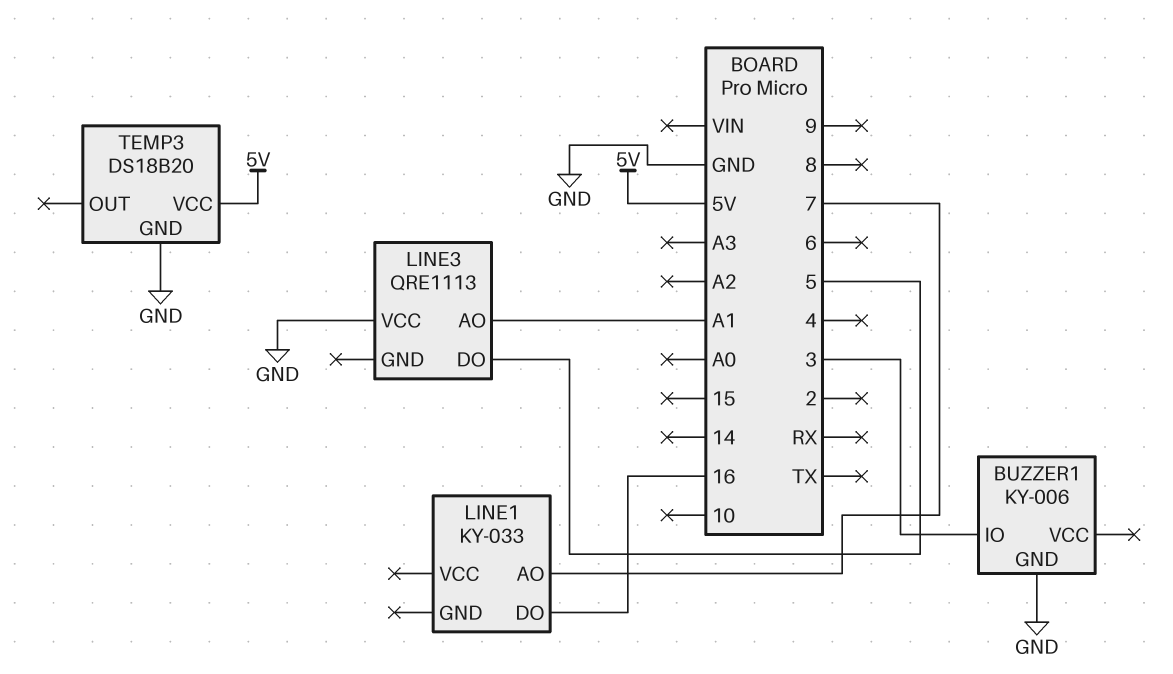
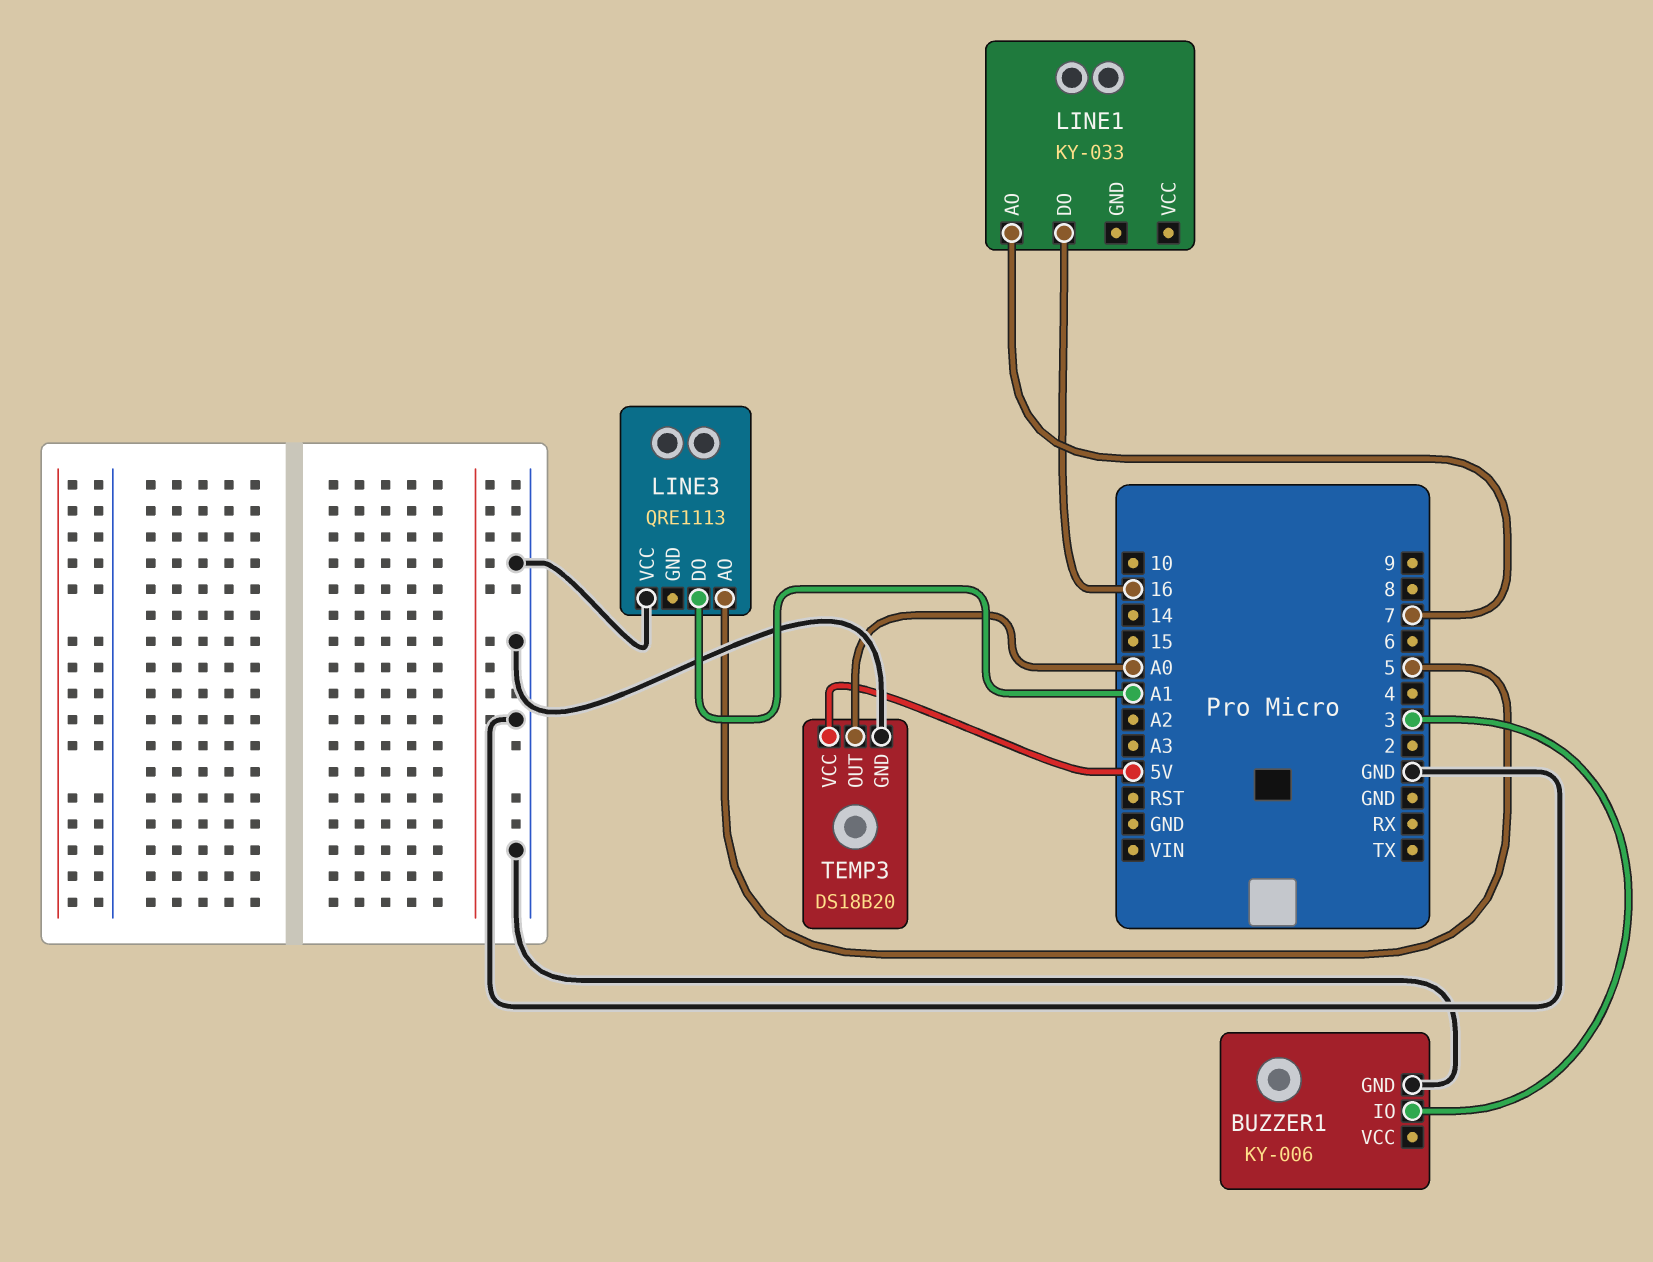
LINE3 pin AO: A1 -> 5
LINE3 pin DO: 5 -> A1
TEMP3 pin OUT: none -> A0

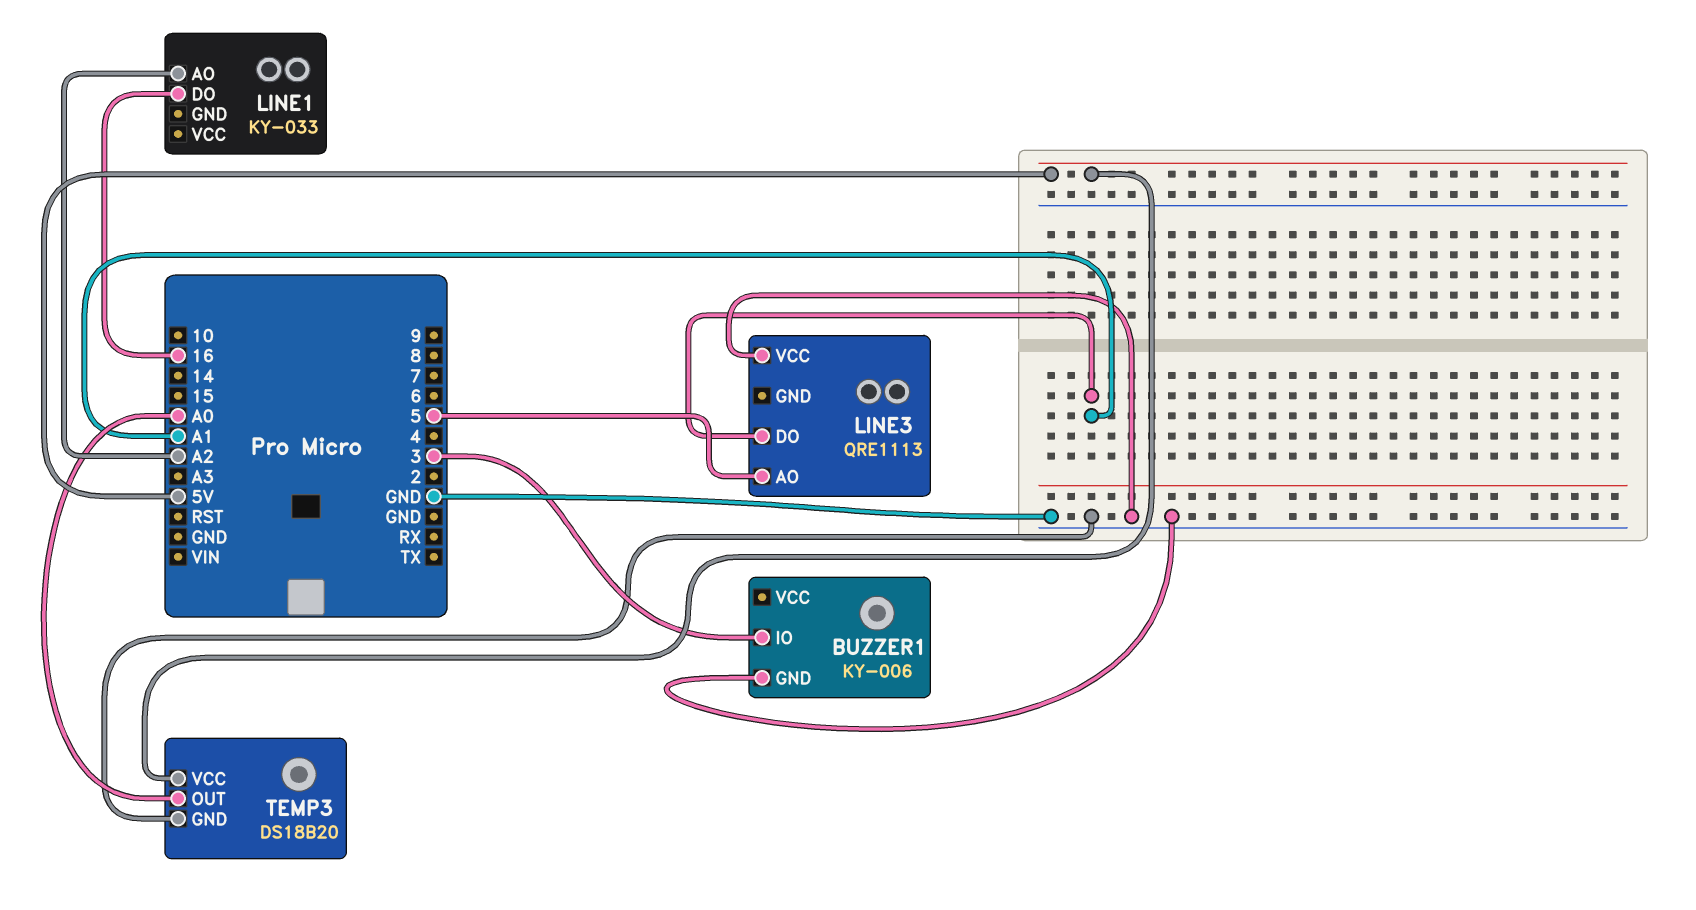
LINE1 pin AO: 7 -> A2

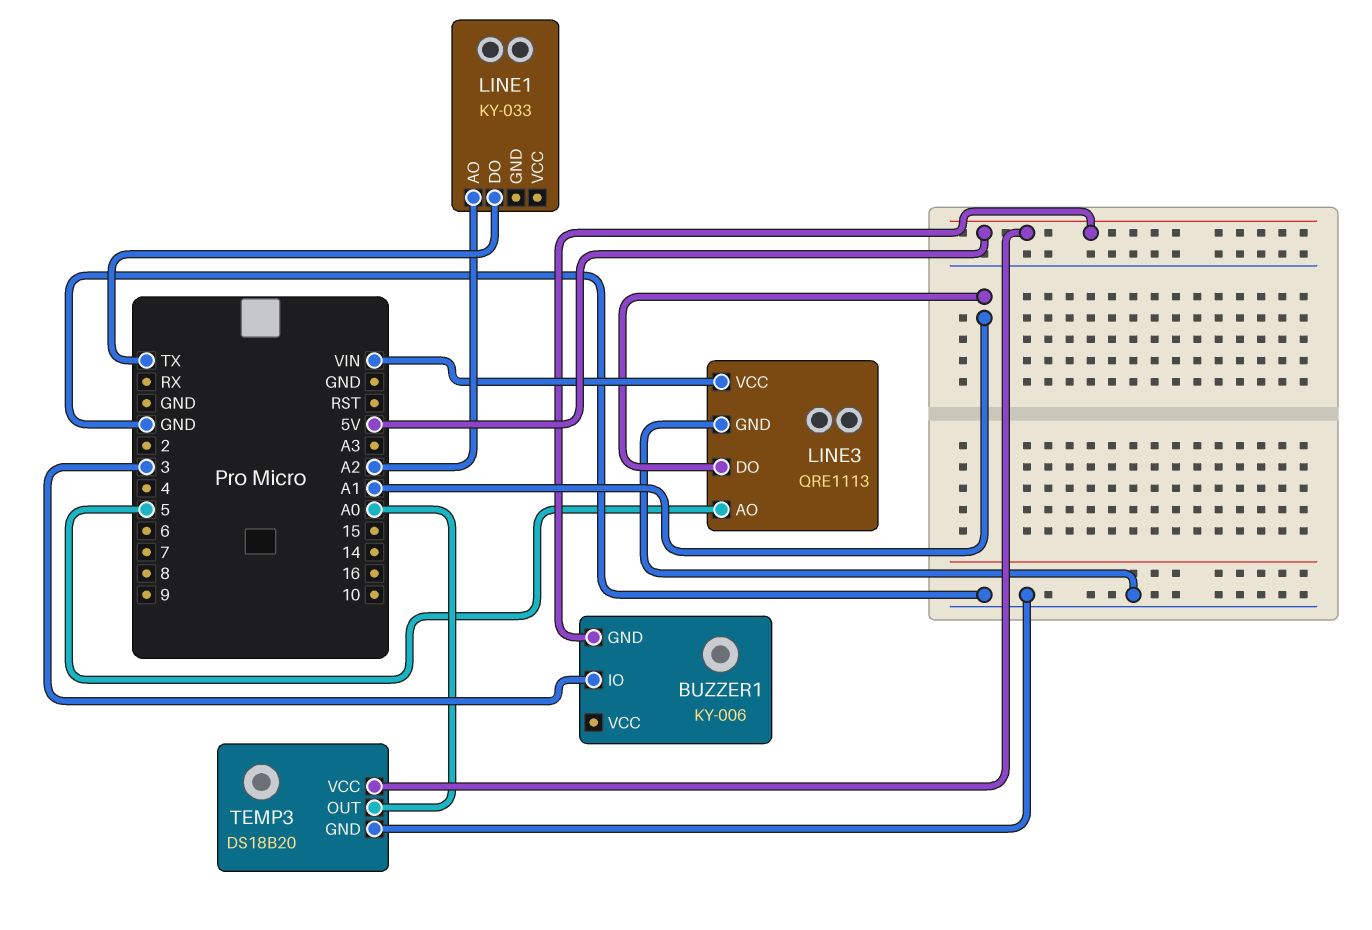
BUZZER1 pin GND: GND -> 5V
LINE1 pin DO: 16 -> TX
LINE3 pin GND: none -> GND
LINE3 pin VCC: GND -> VIN

